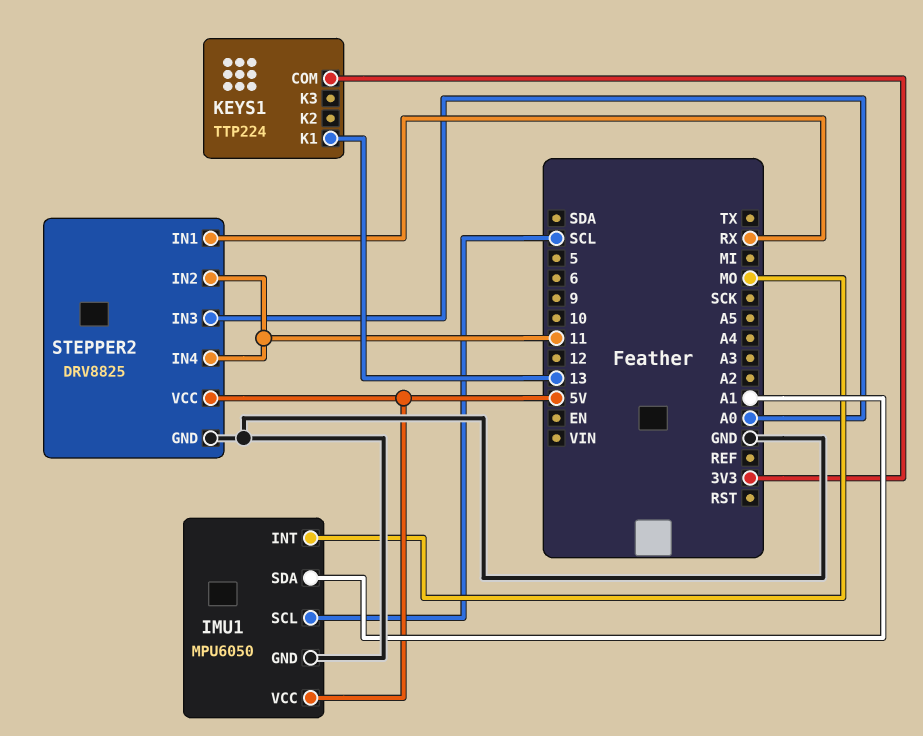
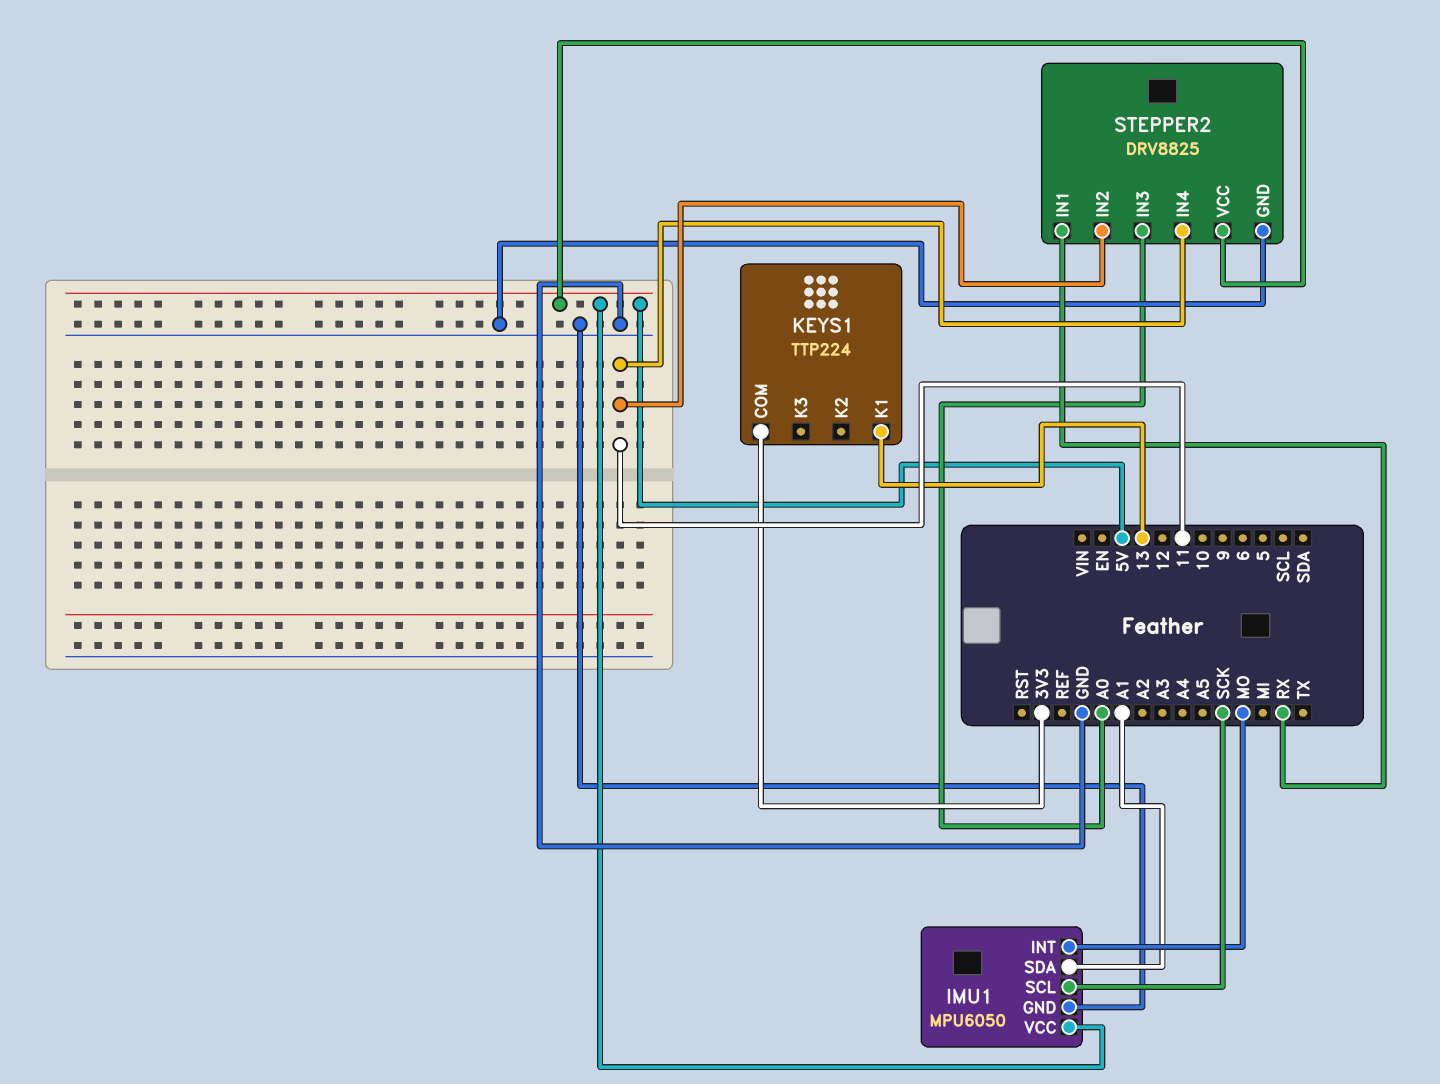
IMU1 pin SCL: SCL -> SCK

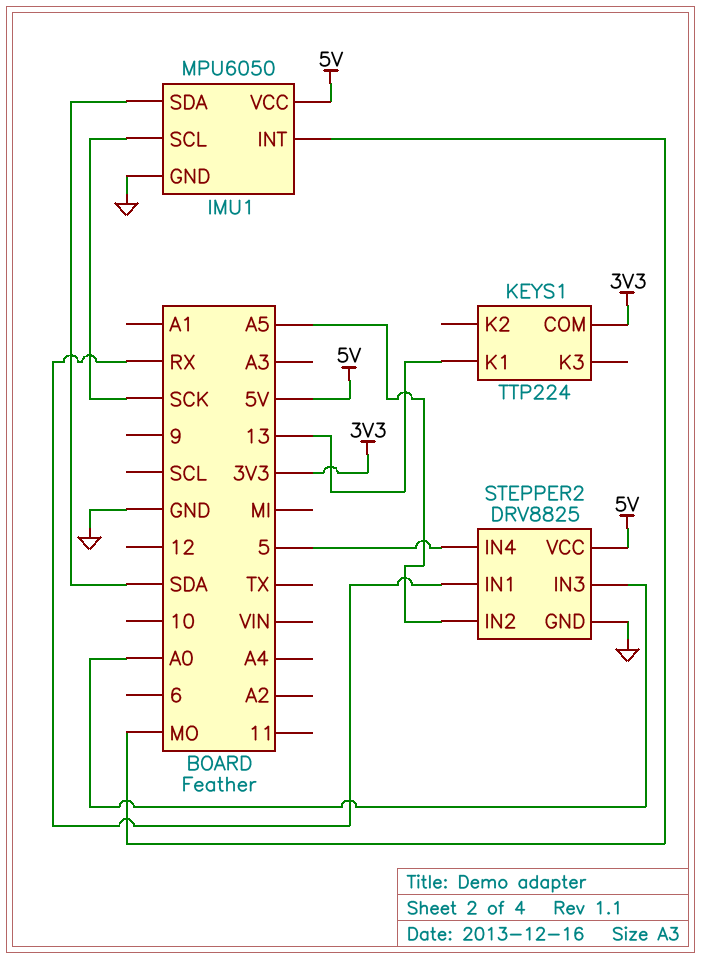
IMU1 pin SDA: A1 -> SDA
STEPPER2 pin IN2: 11 -> A5
STEPPER2 pin IN4: 11 -> 5

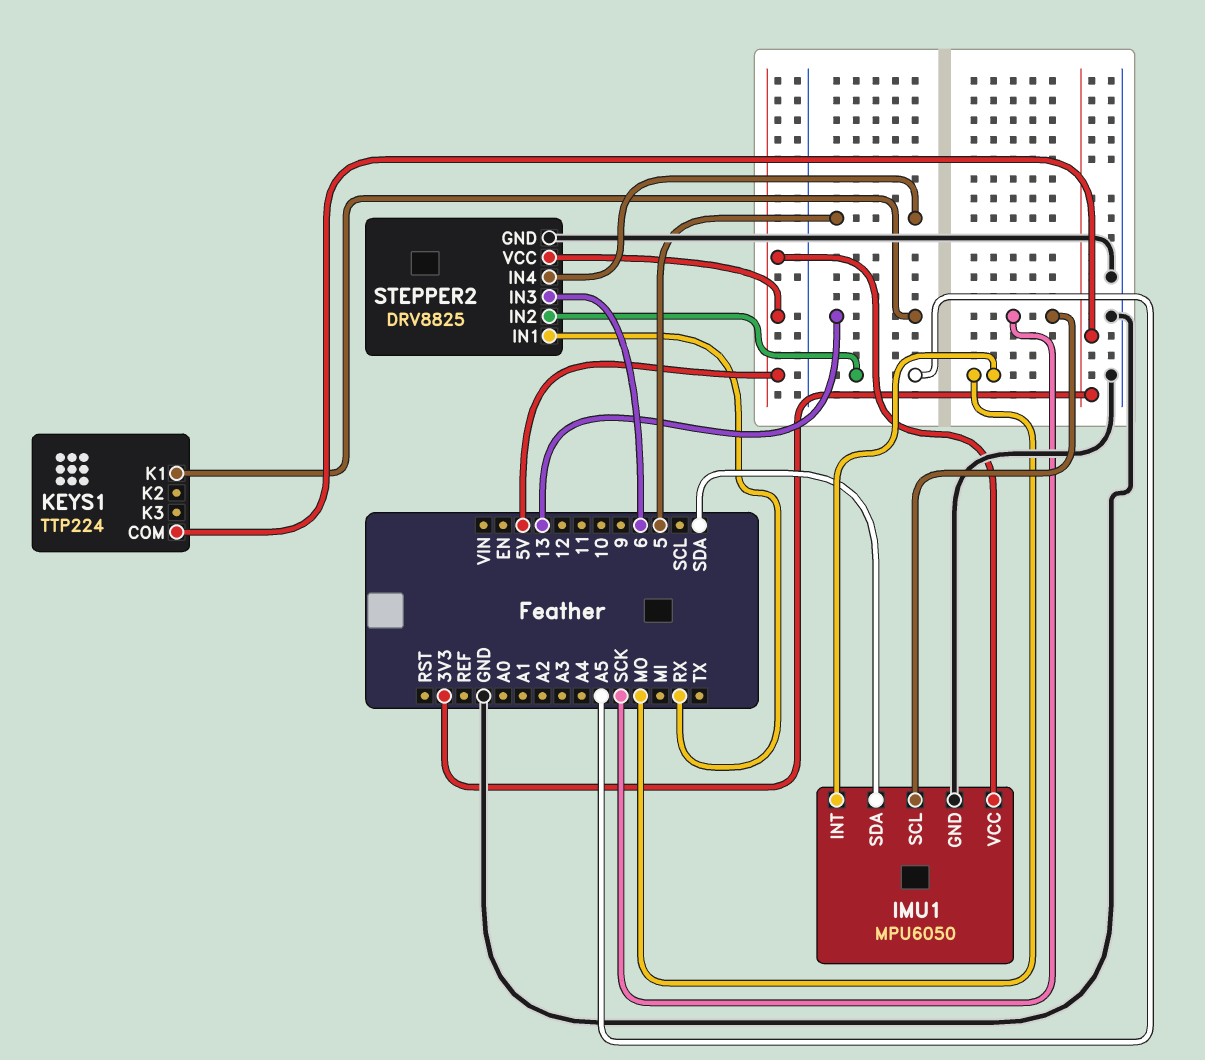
STEPPER2 pin IN3: A0 -> 6

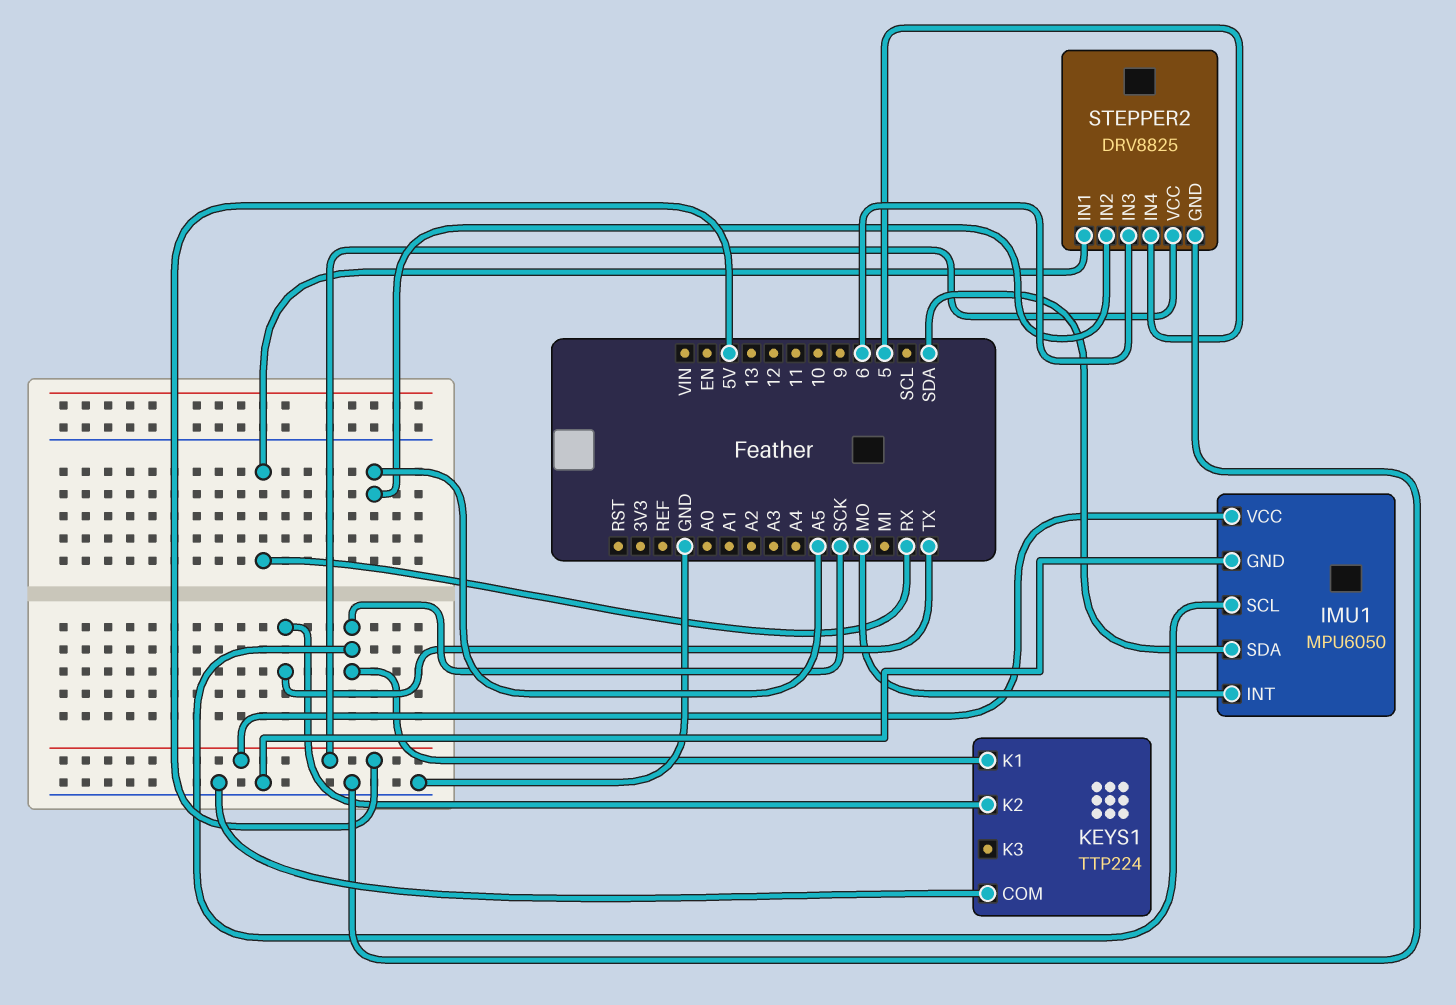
KEYS1 pin COM: 3V3 -> GND
KEYS1 pin K1: 13 -> SCK
KEYS1 pin K2: none -> TX

